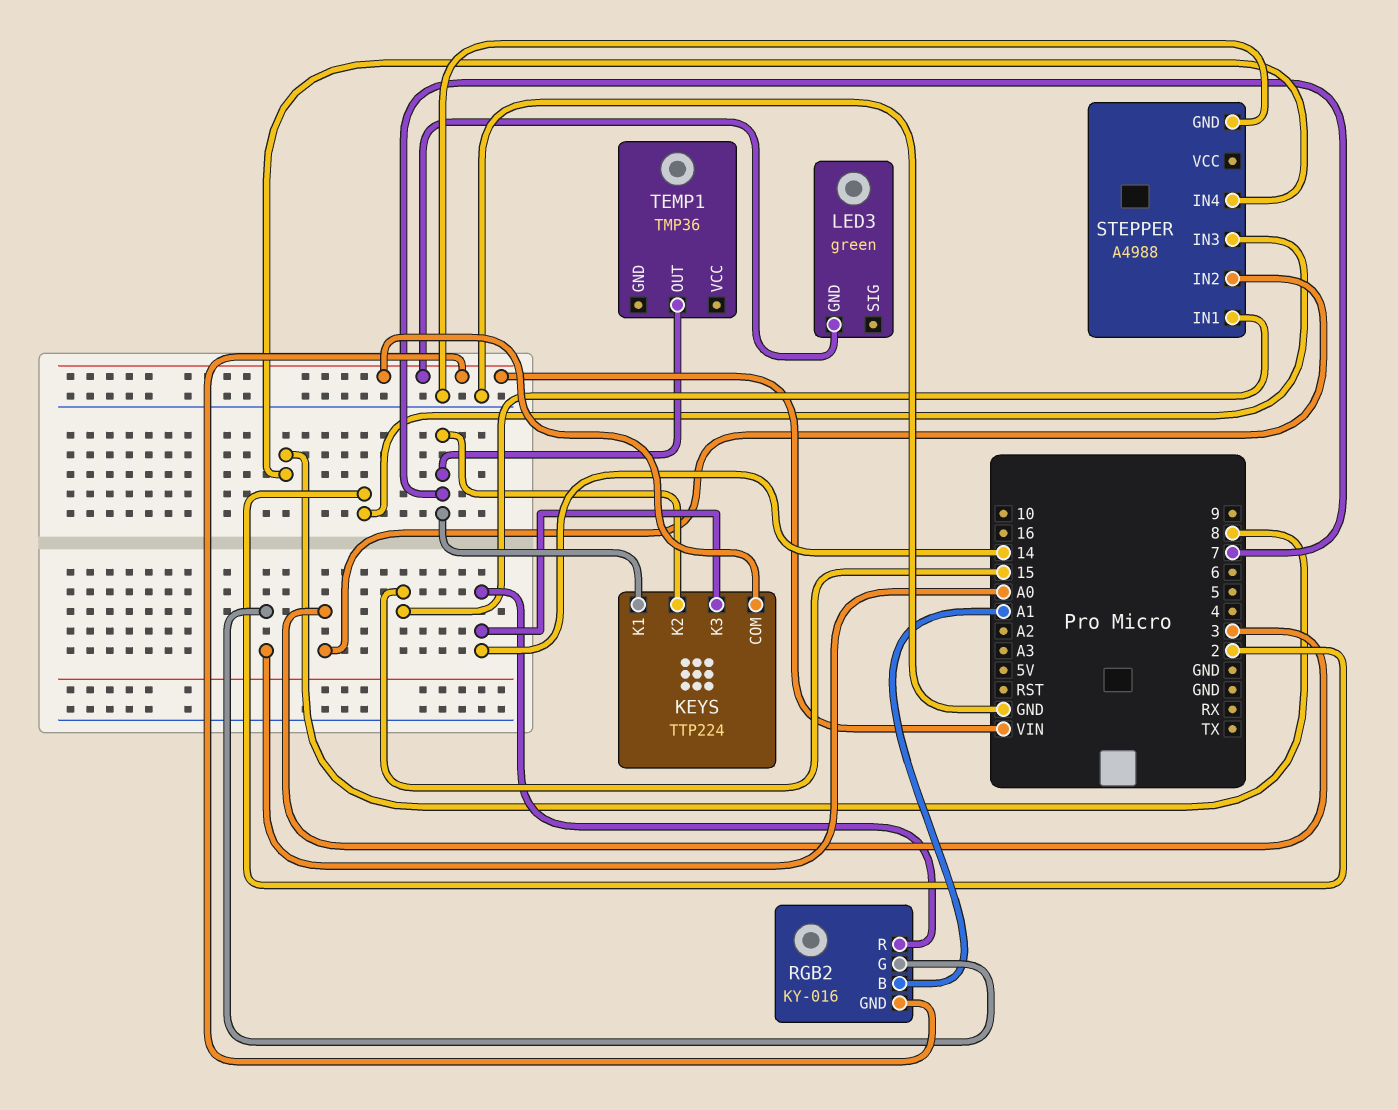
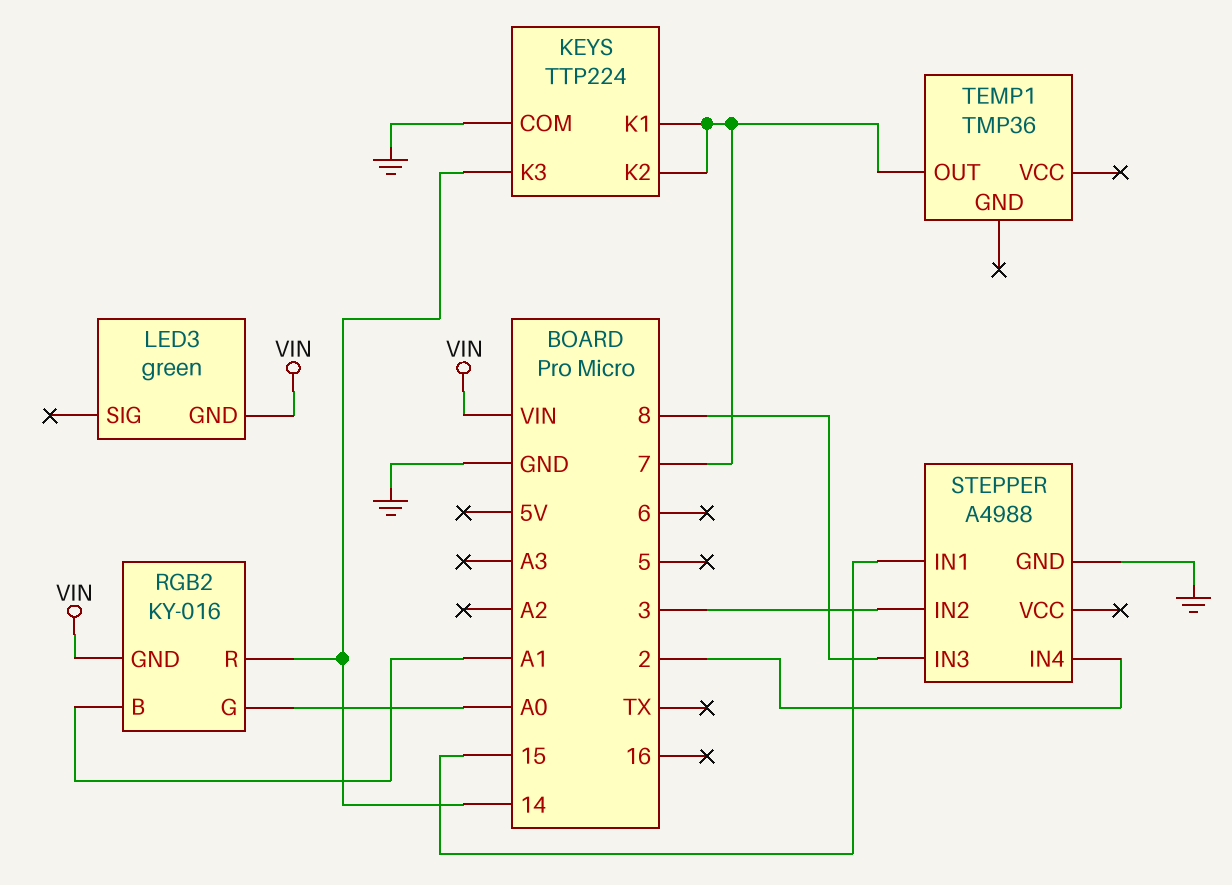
KEYS pin COM: VIN -> GND
STEPPER pin IN3: 2 -> 8
STEPPER pin IN4: 8 -> 2

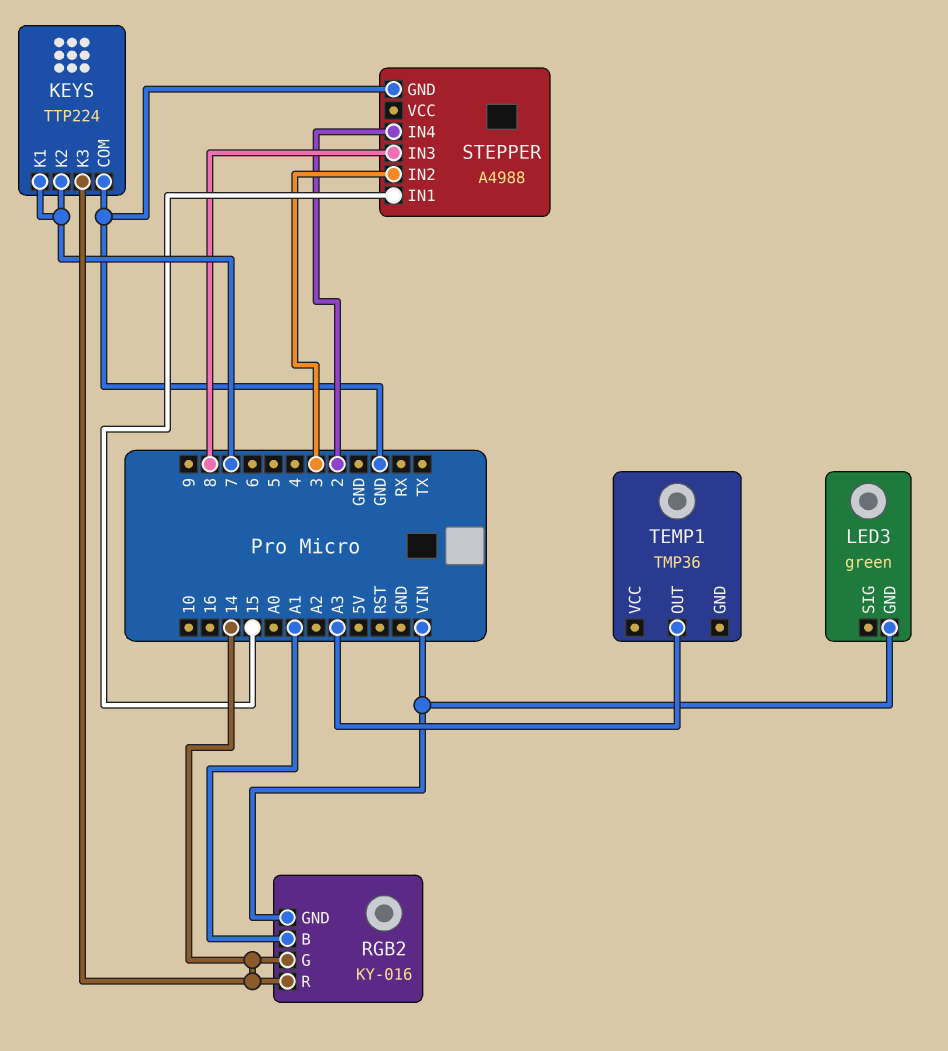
RGB2 pin G: A0 -> 14
TEMP1 pin OUT: 7 -> A3

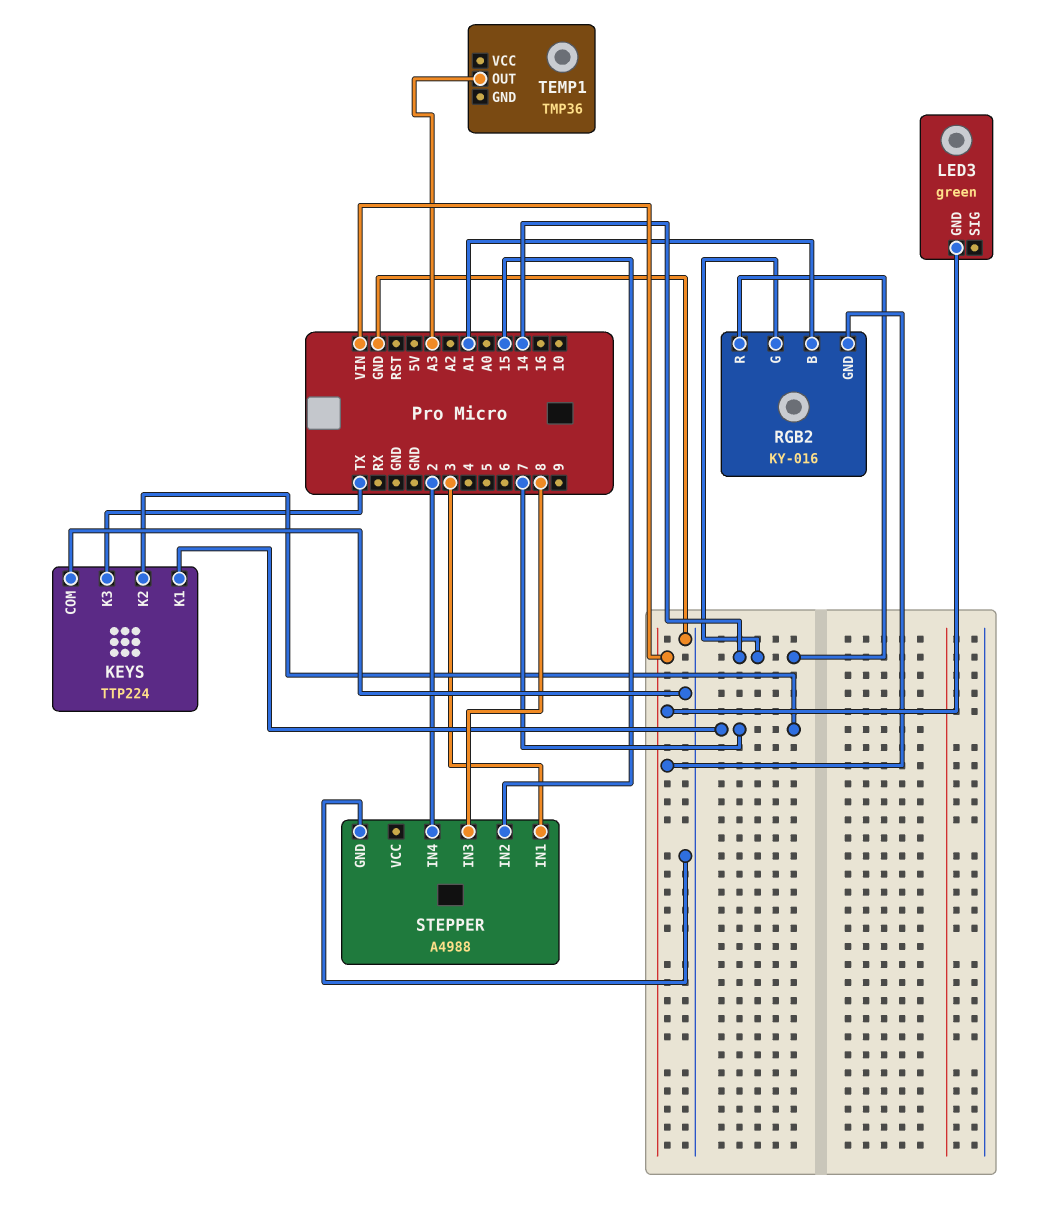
KEYS pin K3: 14 -> TX
STEPPER pin IN1: 15 -> 3
STEPPER pin IN2: 3 -> 15

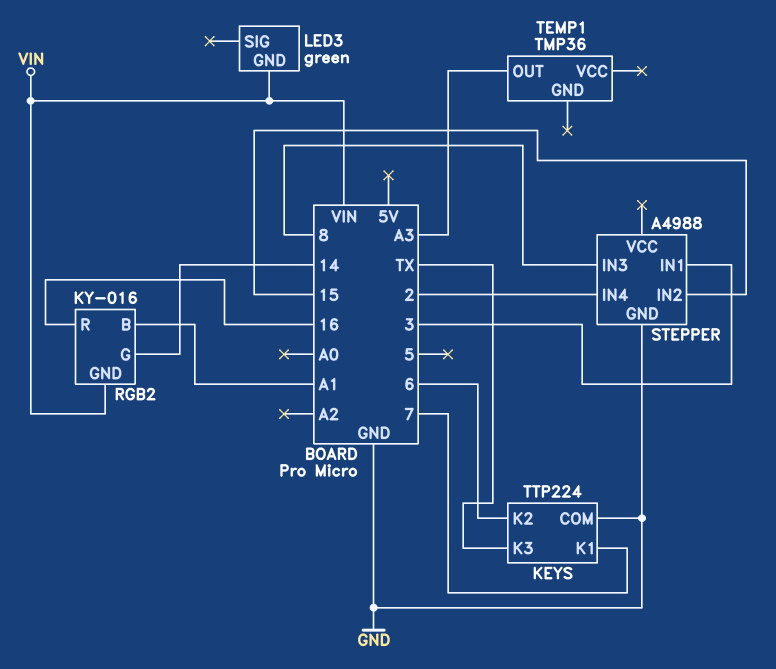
KEYS pin K2: 7 -> 6
RGB2 pin R: 14 -> 16

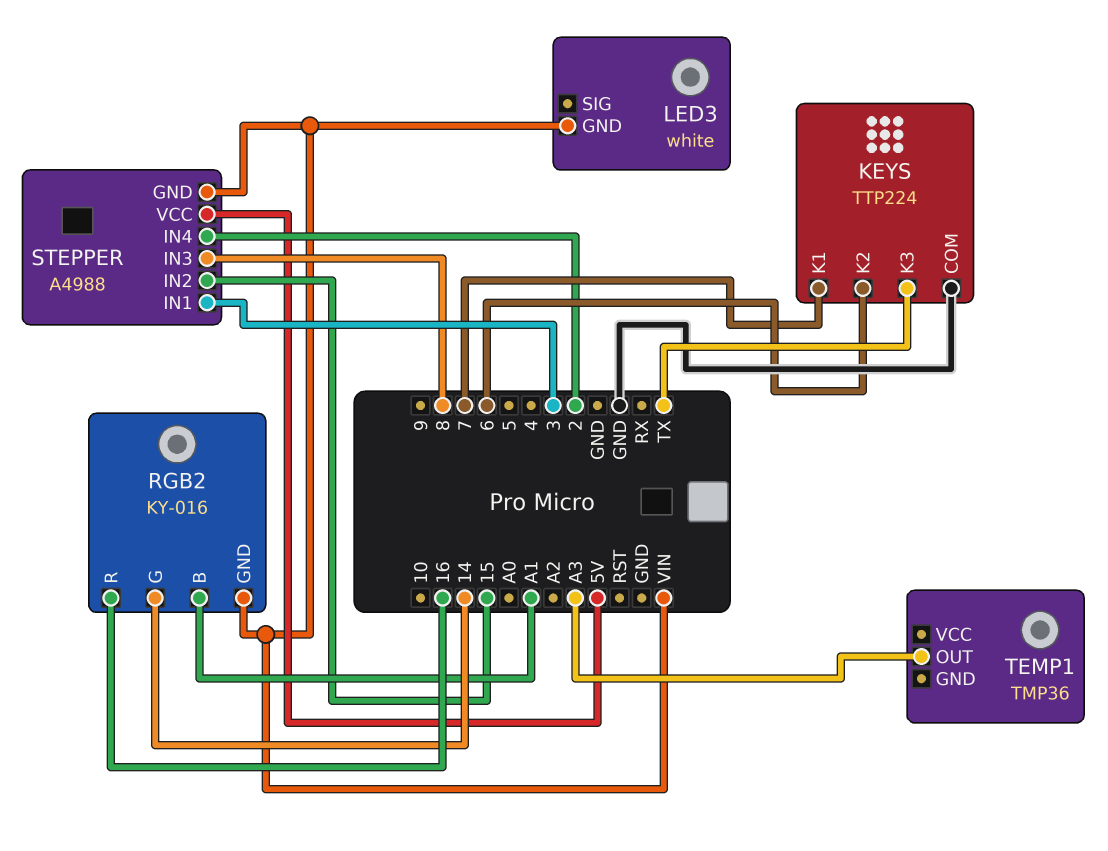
LED3: green -> white
STEPPER pin GND: GND -> VIN
STEPPER pin VCC: none -> 5V

